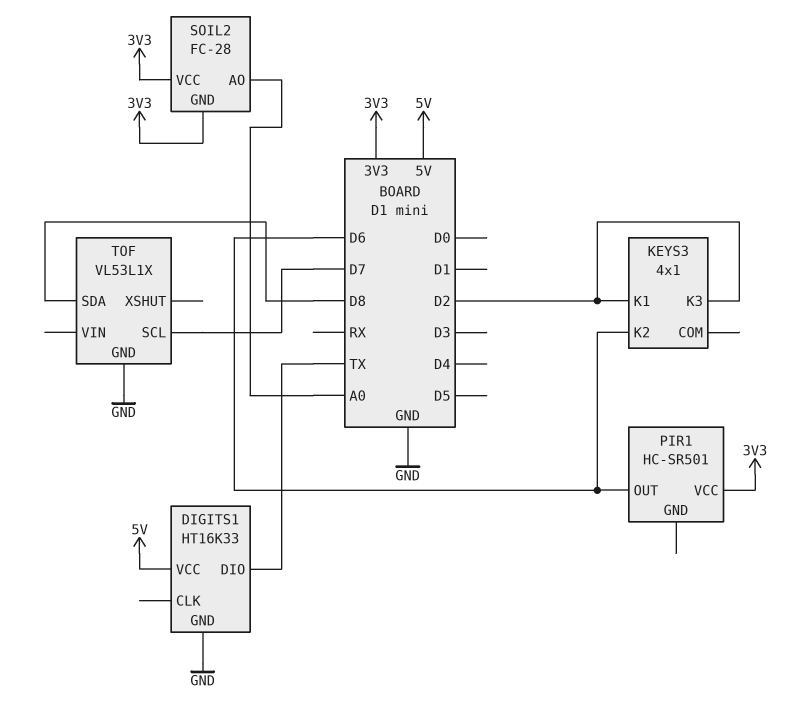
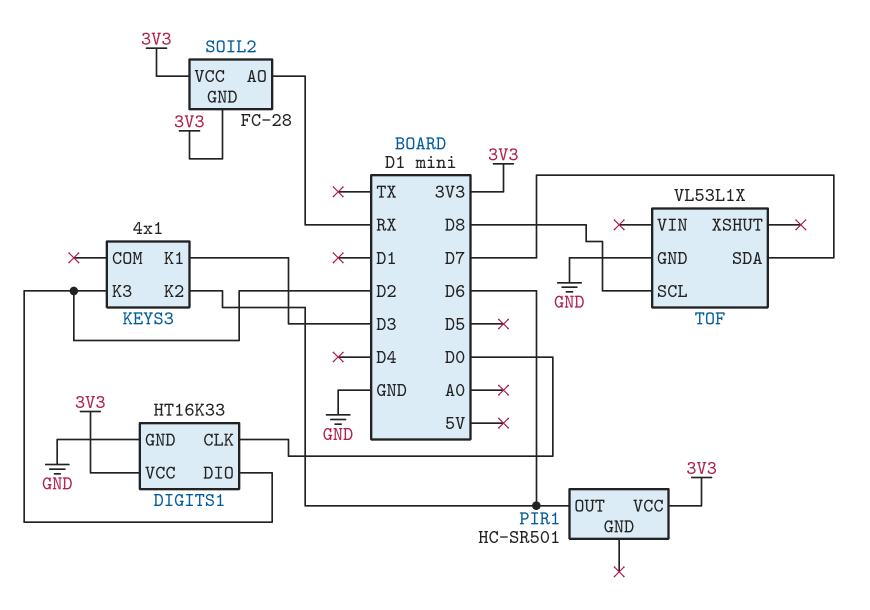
DIGITS1 pin CLK: none -> D0
DIGITS1 pin DIO: TX -> D2
DIGITS1 pin VCC: 5V -> 3V3
KEYS3 pin K1: D2 -> D3
SOIL2 pin AO: A0 -> RX
TOF pin SCL: D7 -> D8
TOF pin SDA: D8 -> D7

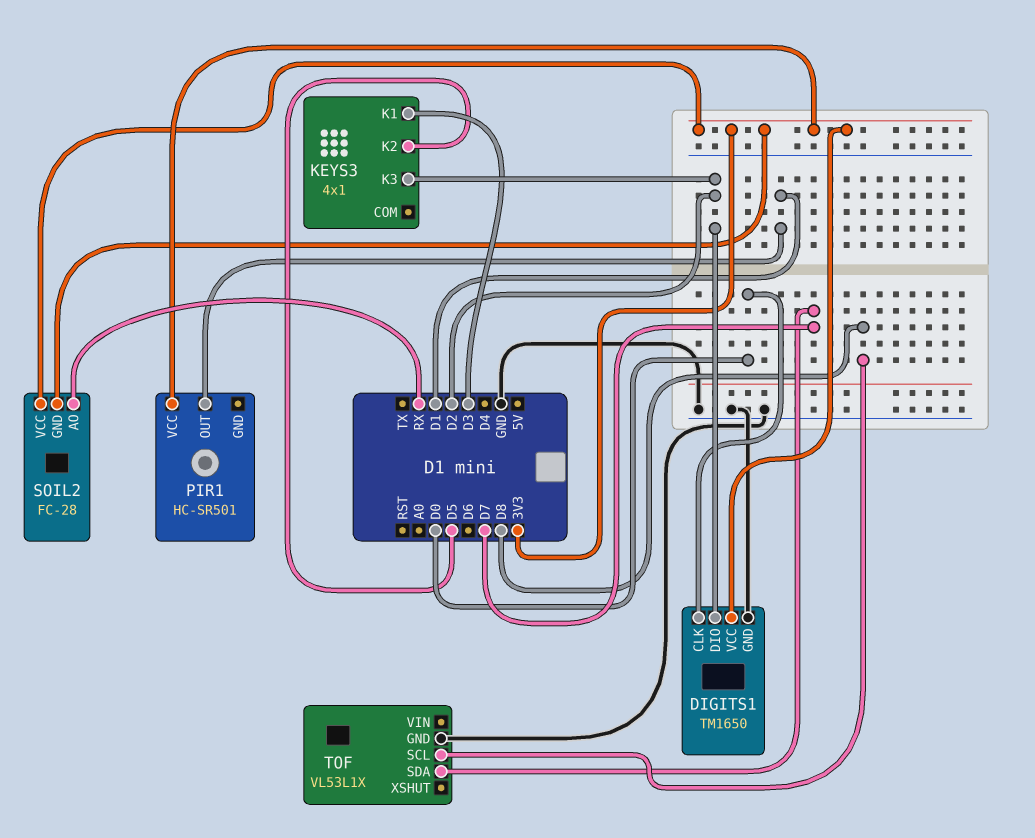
DIGITS1: HT16K33 -> TM1650
KEYS3 pin K2: D6 -> D5
PIR1 pin OUT: D6 -> D1

